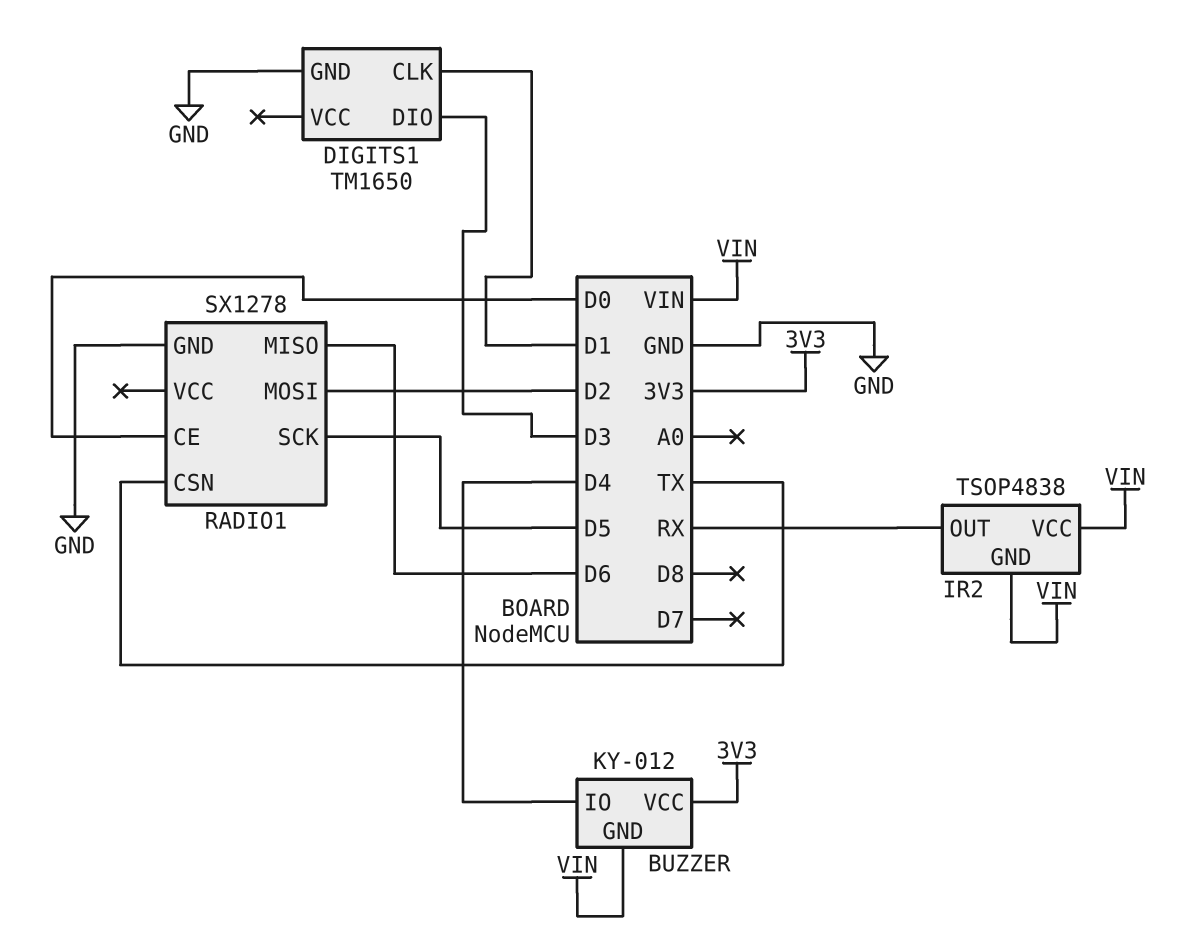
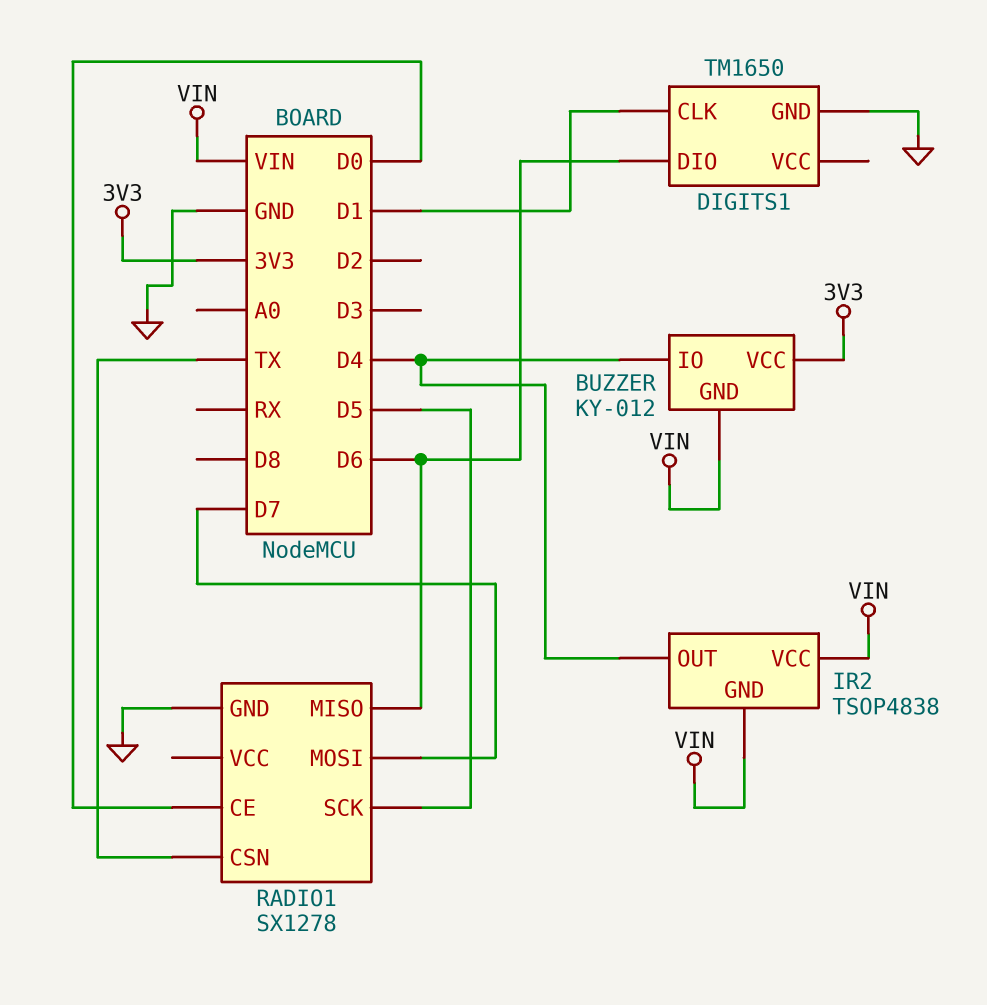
DIGITS1 pin DIO: D3 -> D6
IR2 pin OUT: RX -> D4
RADIO1 pin MOSI: D2 -> D7

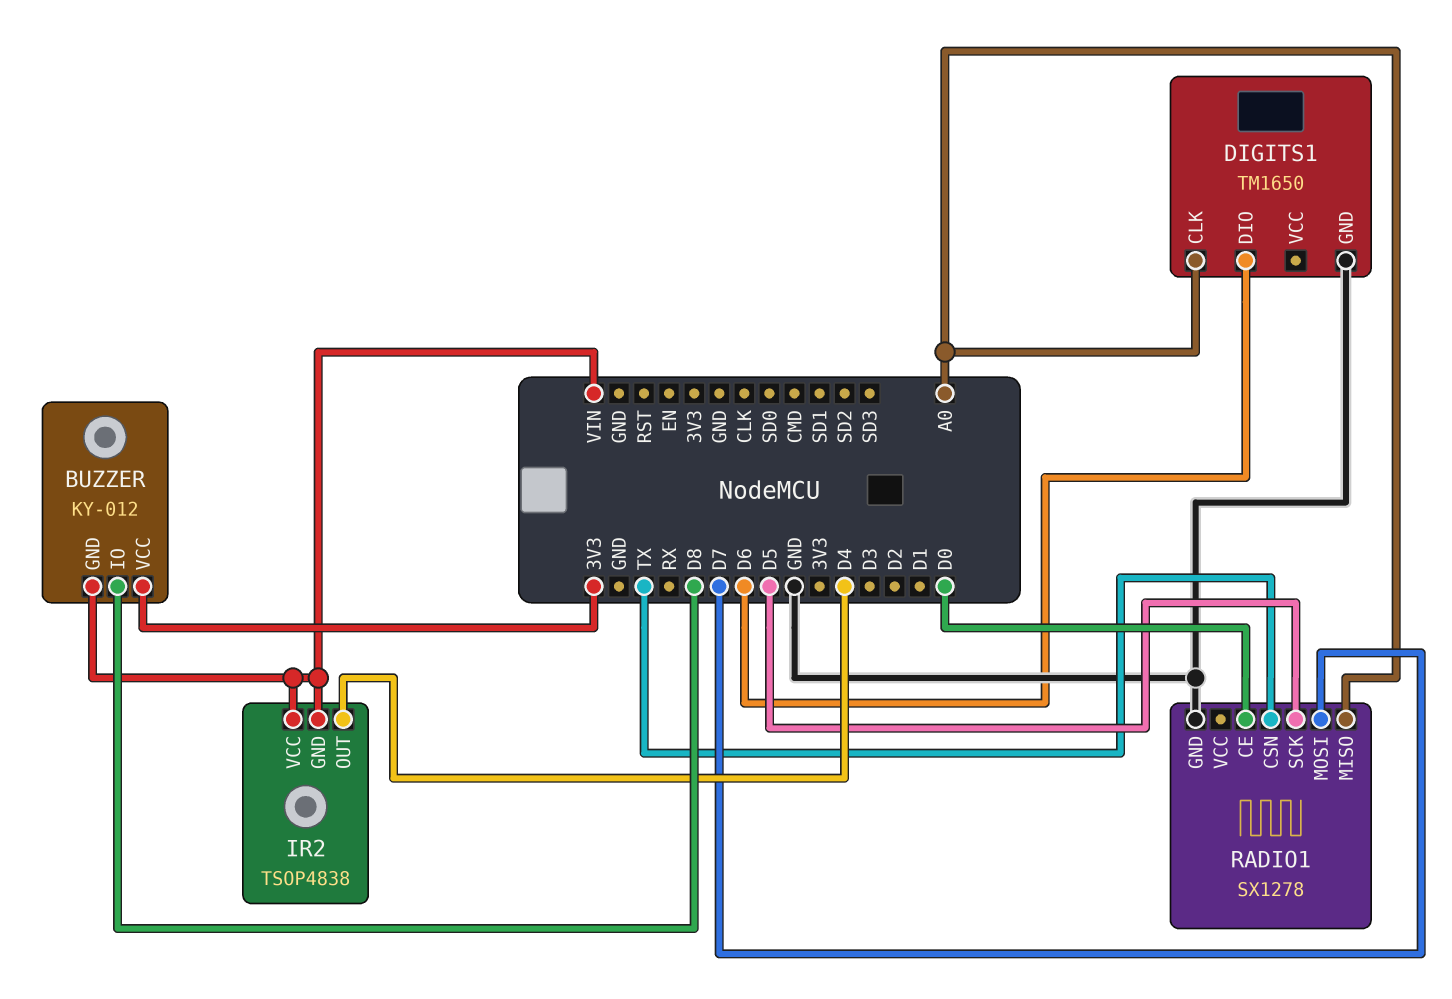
BUZZER pin IO: D4 -> D8
DIGITS1 pin CLK: D1 -> A0
RADIO1 pin MISO: D6 -> A0

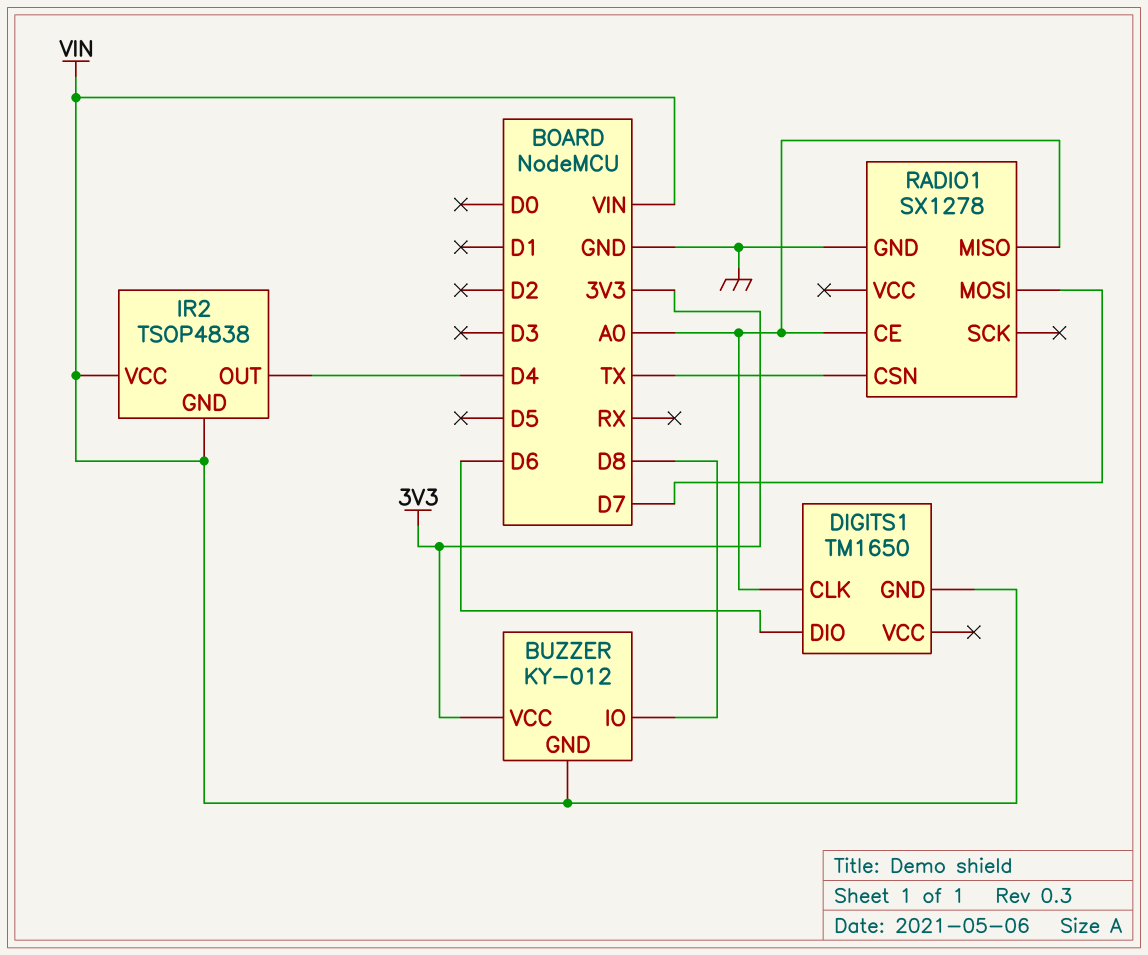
DIGITS1 pin GND: GND -> VIN
RADIO1 pin CE: D0 -> A0
RADIO1 pin SCK: D5 -> none

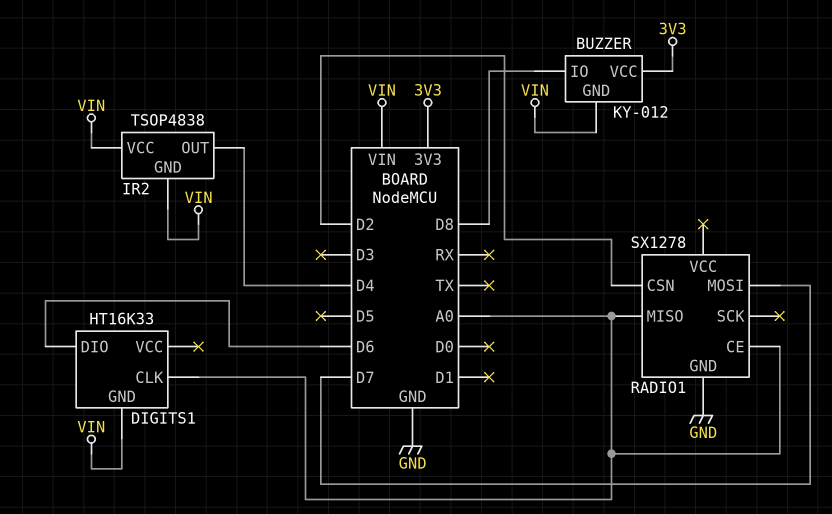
DIGITS1: TM1650 -> HT16K33
RADIO1 pin CSN: TX -> D2

